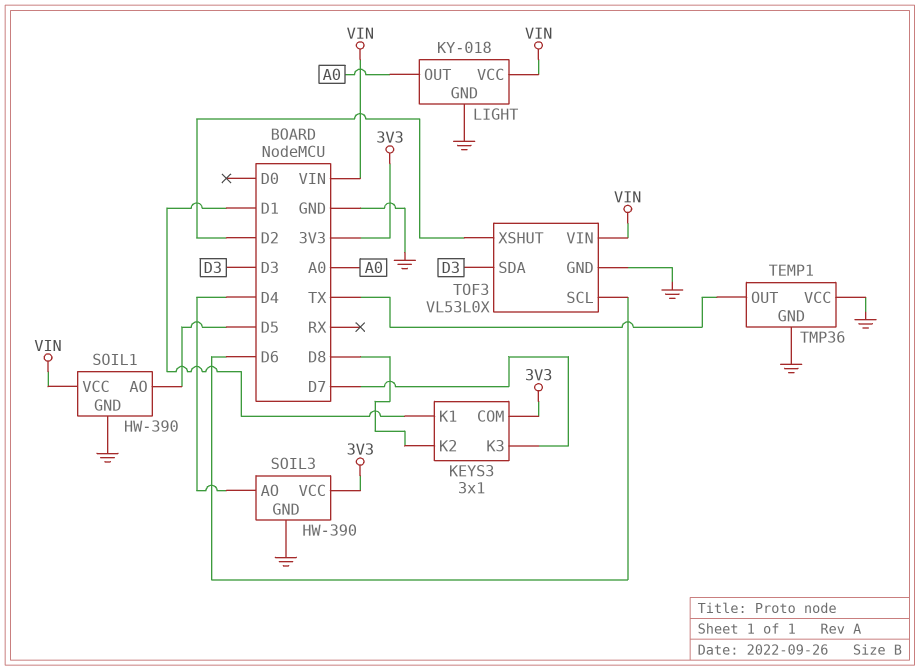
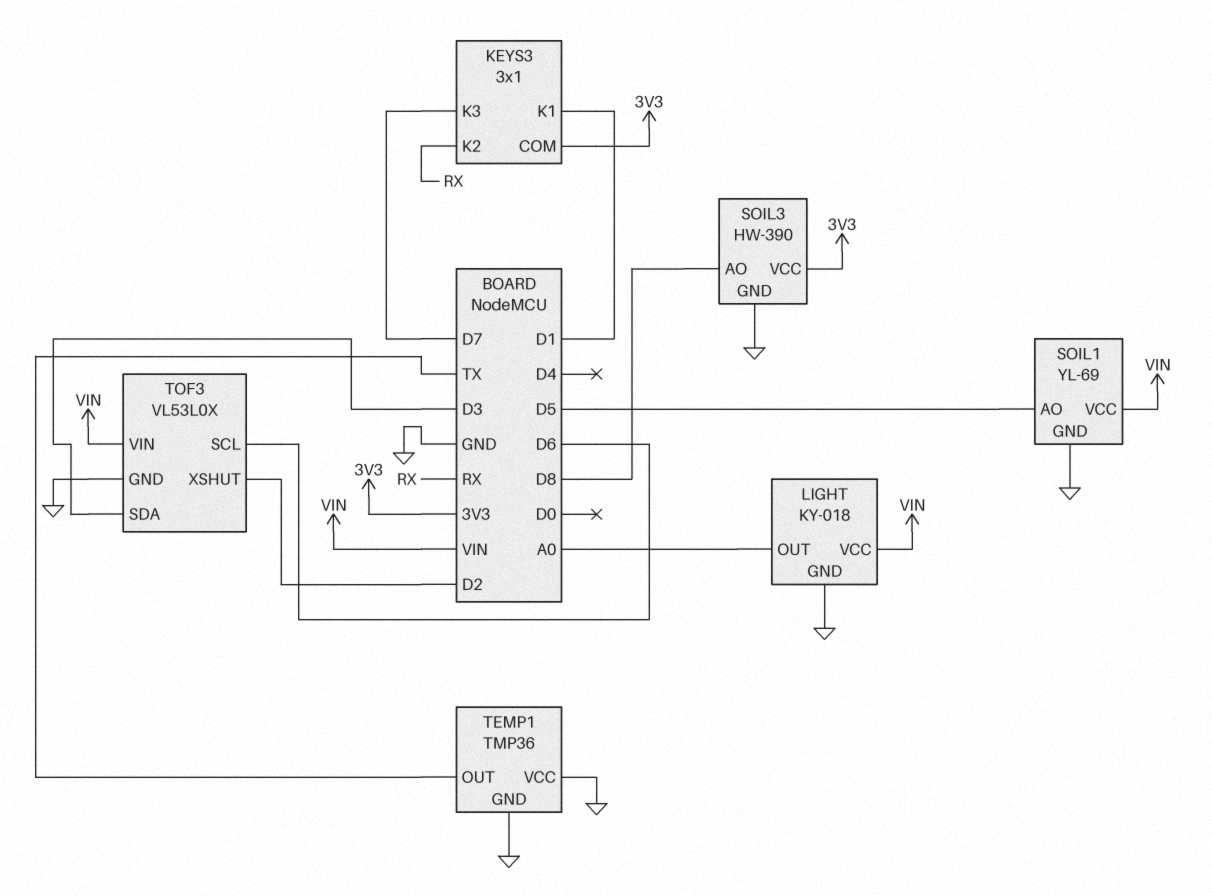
KEYS3 pin K2: D8 -> RX
SOIL1: HW-390 -> YL-69
SOIL3 pin AO: D4 -> D8

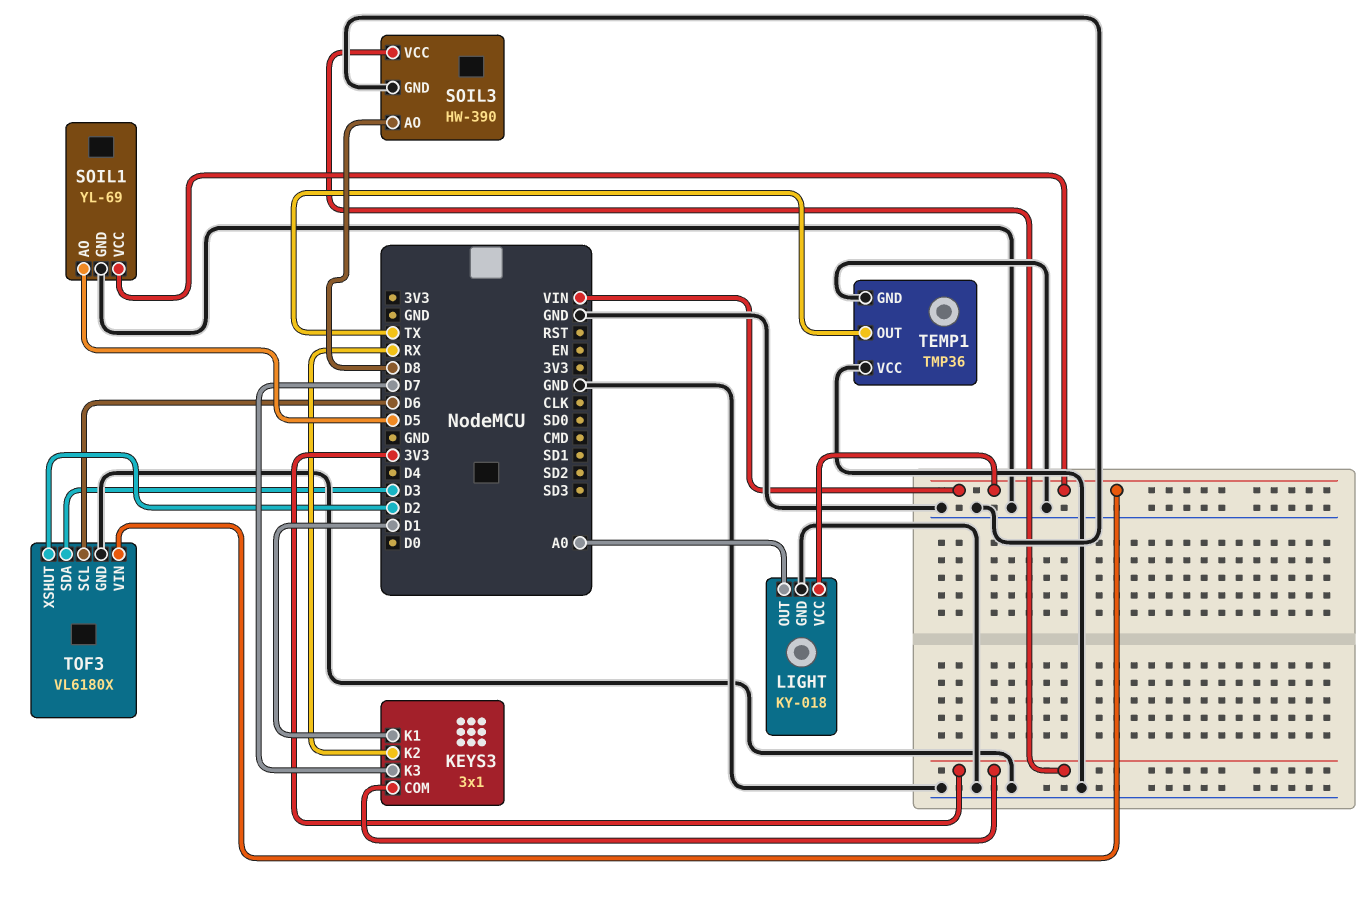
TOF3: VL53L0X -> VL6180X

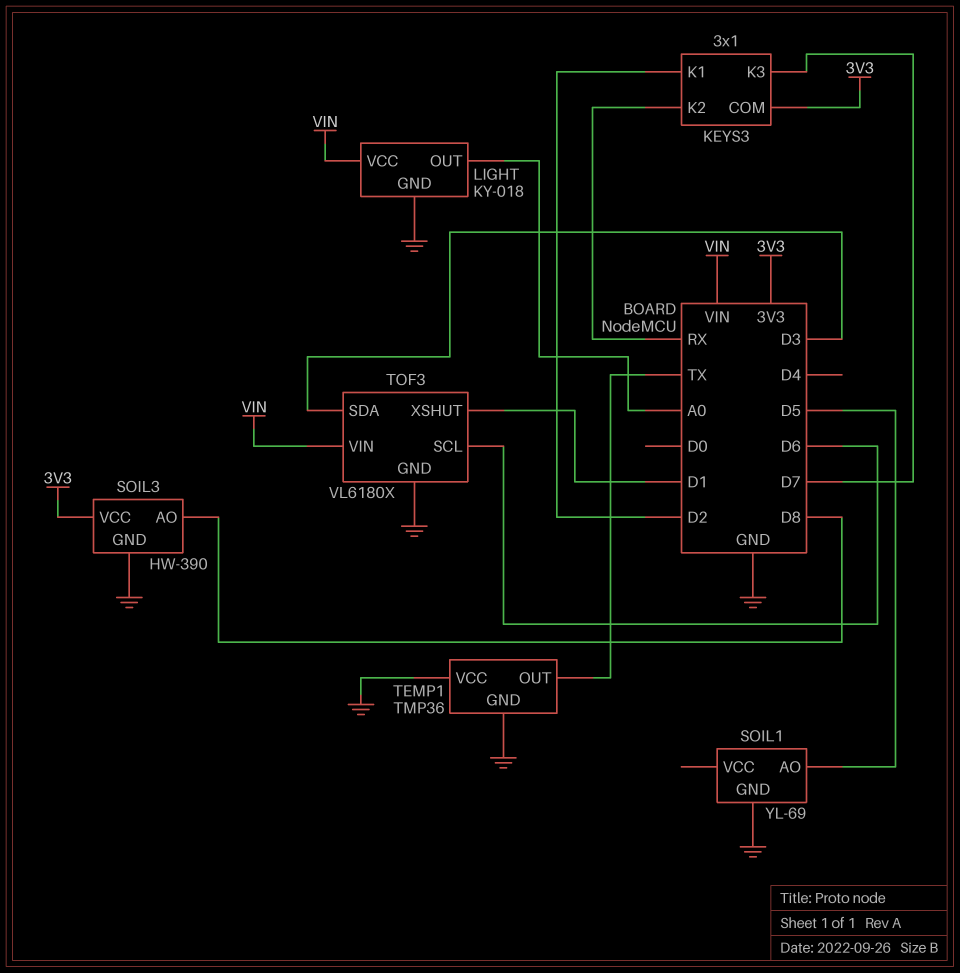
KEYS3 pin K1: D1 -> D2
SOIL1 pin VCC: VIN -> none
TOF3 pin XSHUT: D2 -> D1

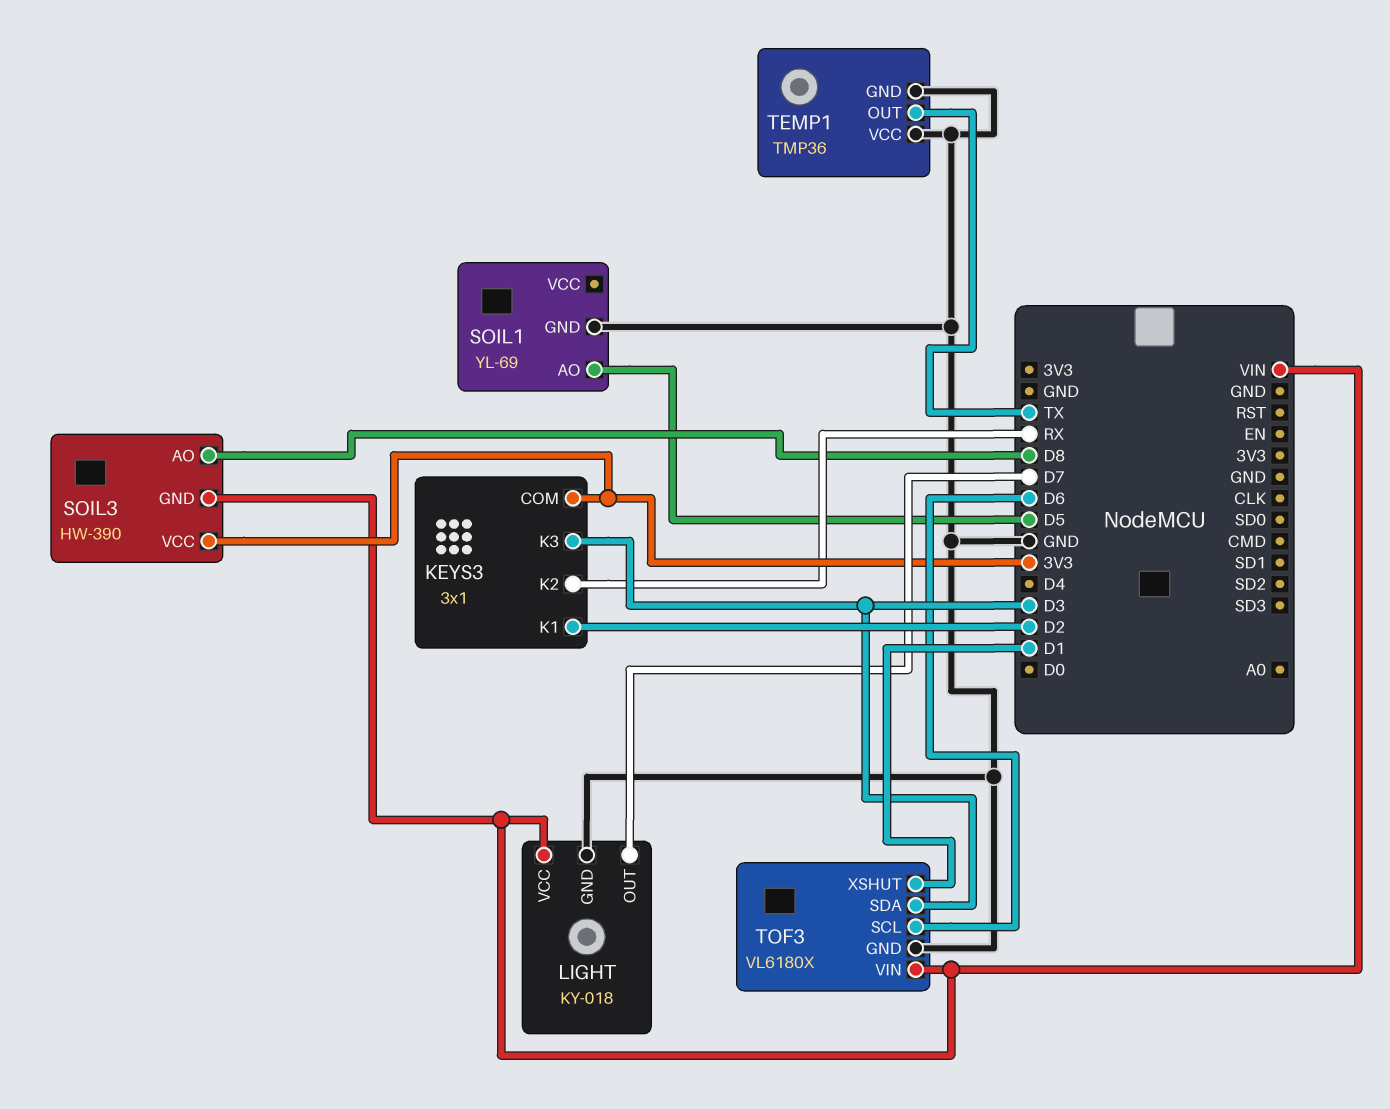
KEYS3 pin K3: D7 -> D3
LIGHT pin OUT: A0 -> D7
SOIL3 pin GND: GND -> VIN

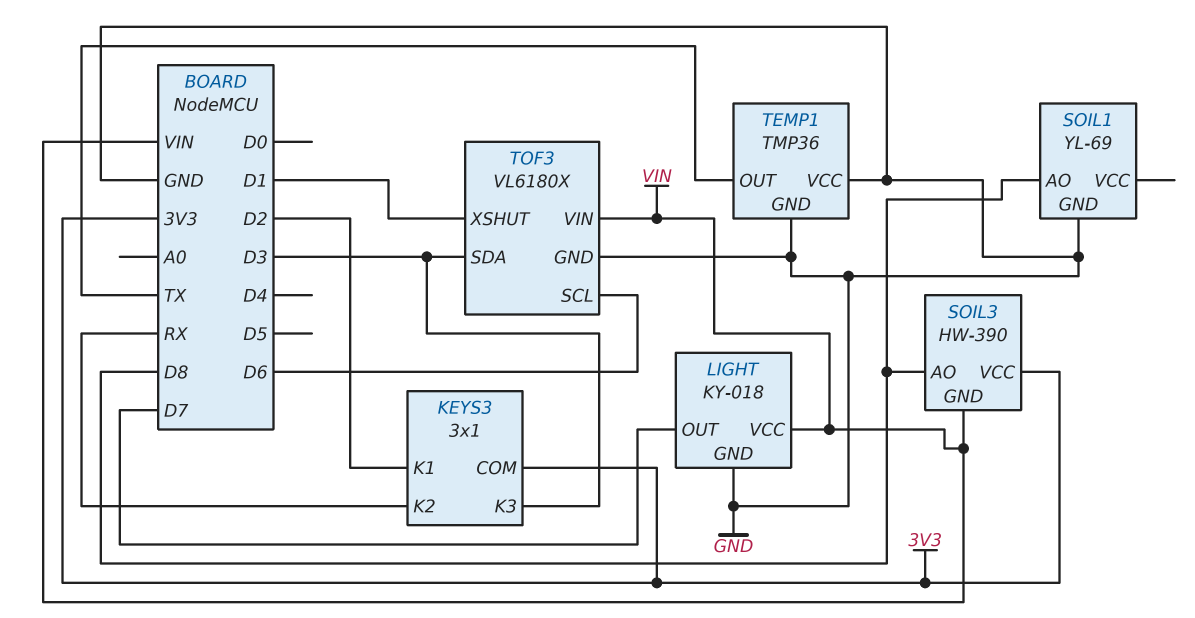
SOIL1 pin AO: D5 -> D8

